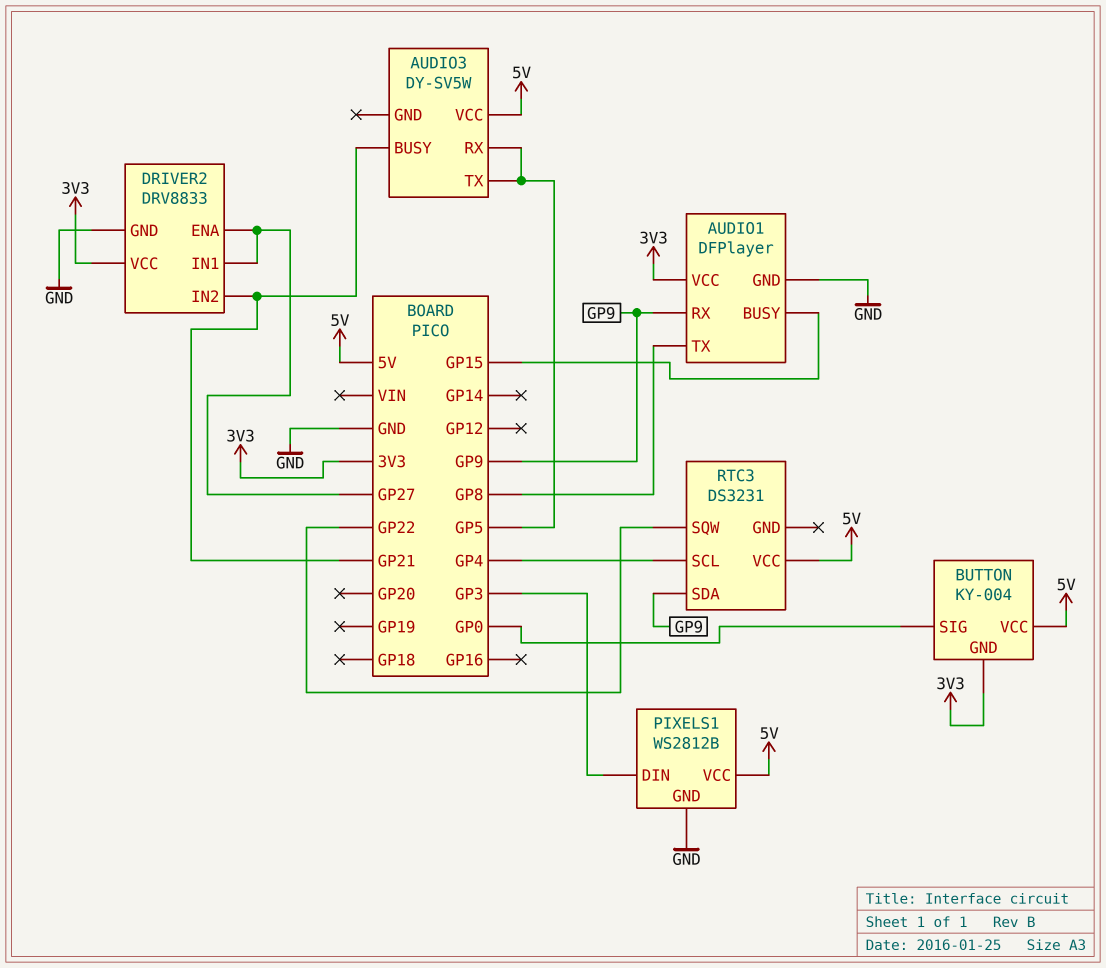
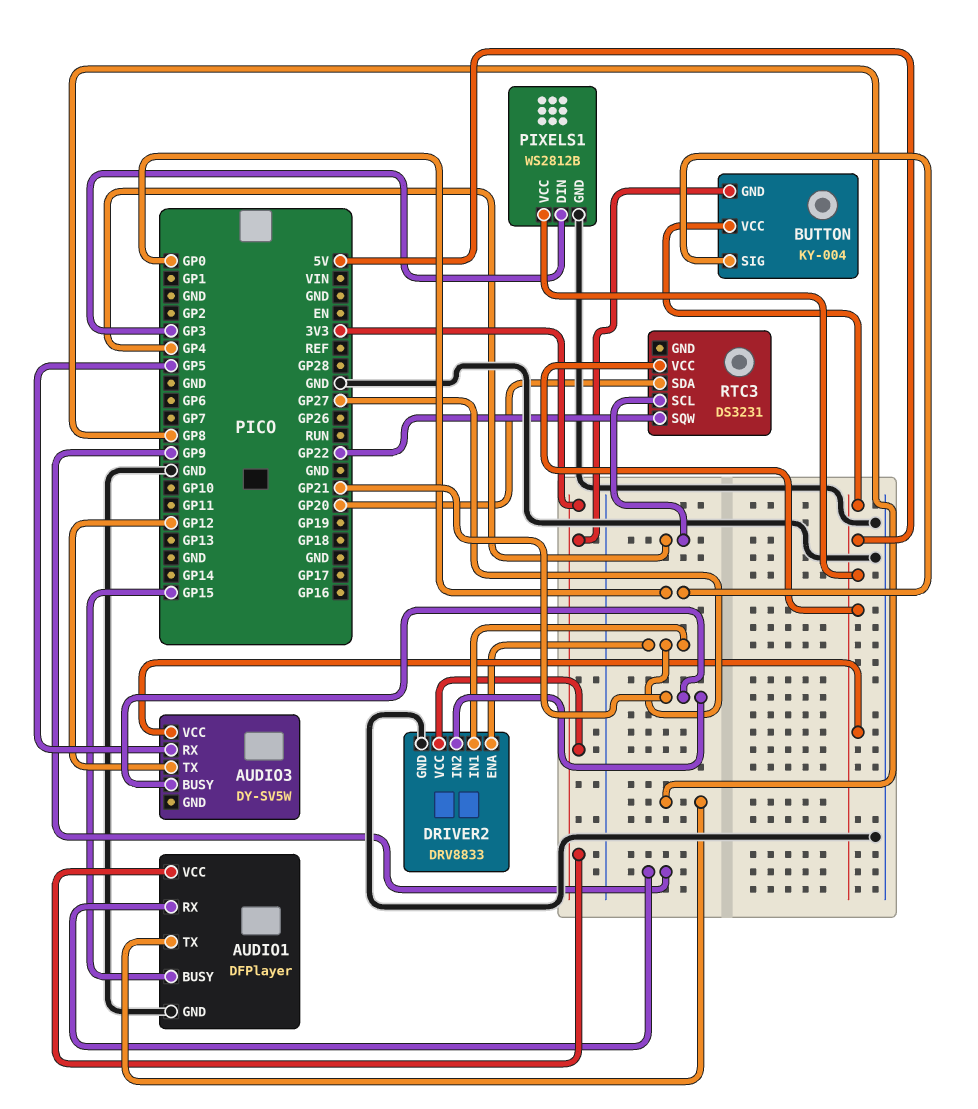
AUDIO3 pin TX: GP5 -> GP12
RTC3 pin SDA: GP9 -> GP20

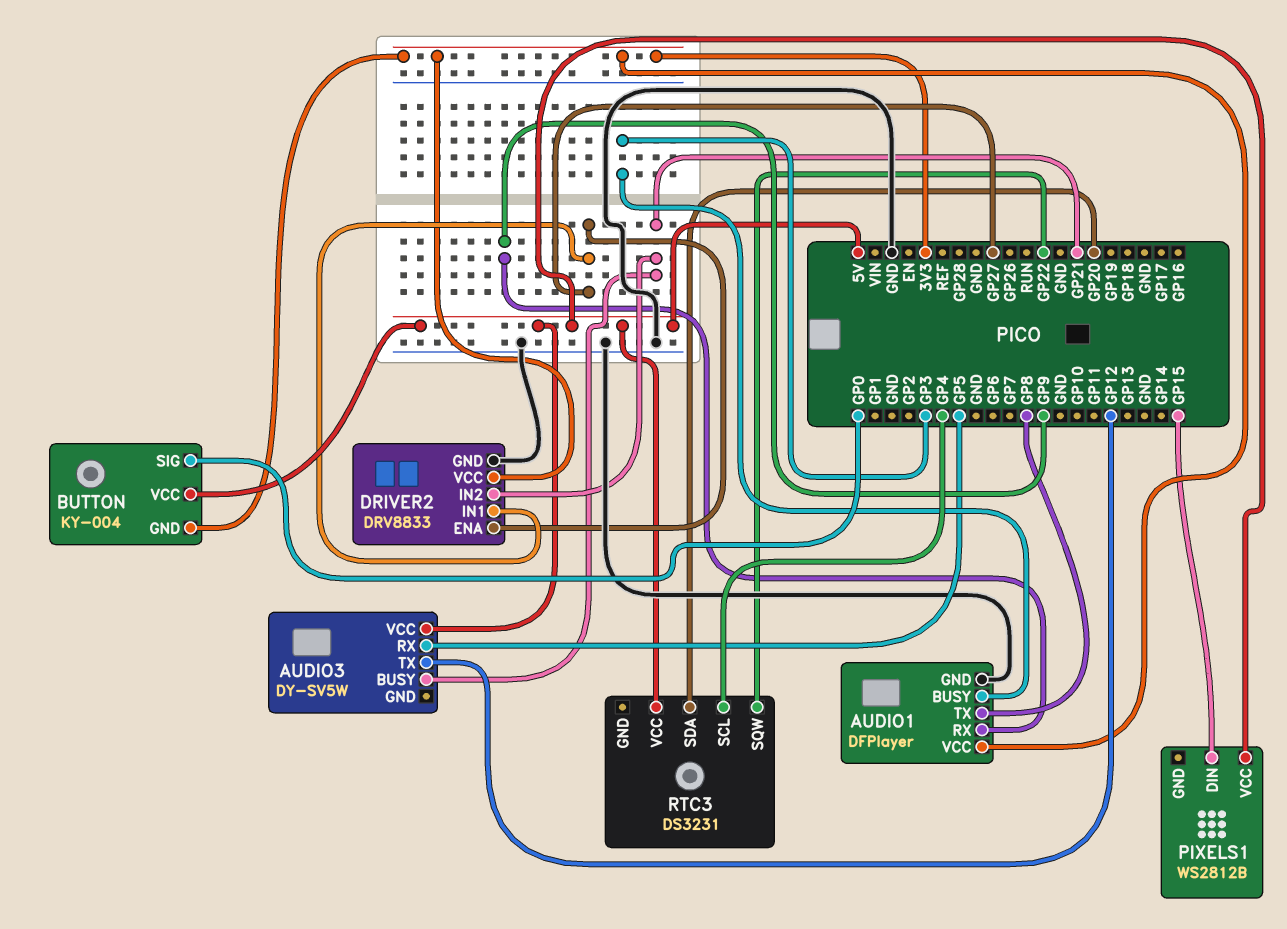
AUDIO1 pin BUSY: GP15 -> GP3
PIXELS1 pin DIN: GP3 -> GP15
PIXELS1 pin GND: GND -> none

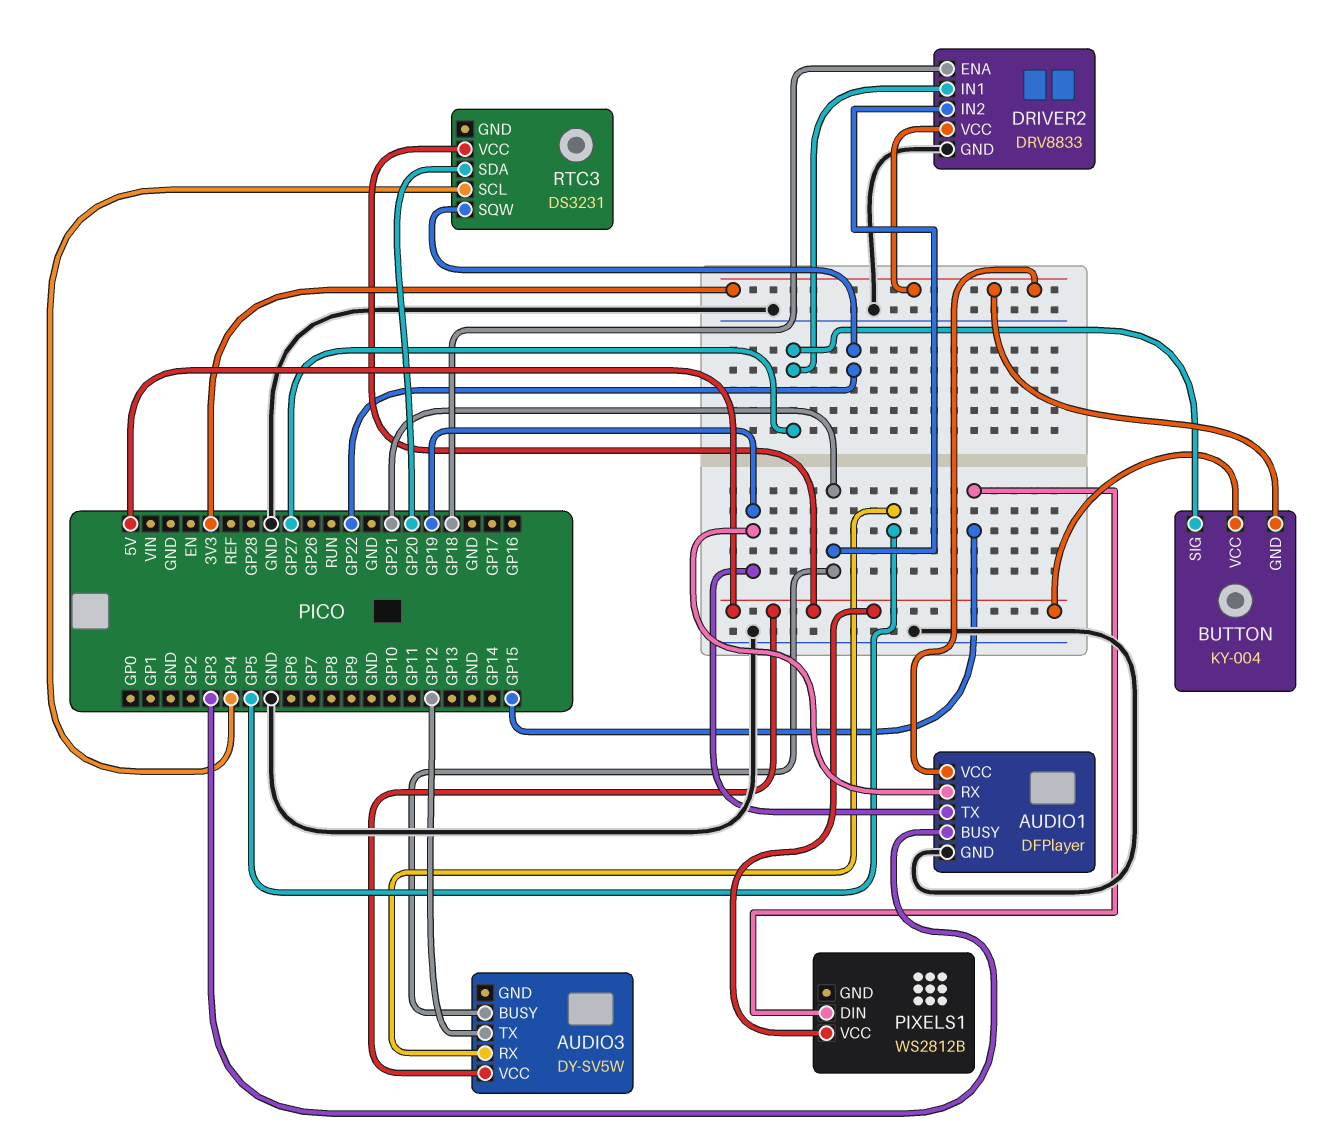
AUDIO1 pin RX: GP9 -> GP19
AUDIO1 pin TX: GP8 -> GP19
BUTTON pin SIG: GP0 -> GP27
DRIVER2 pin ENA: GP27 -> GP18

